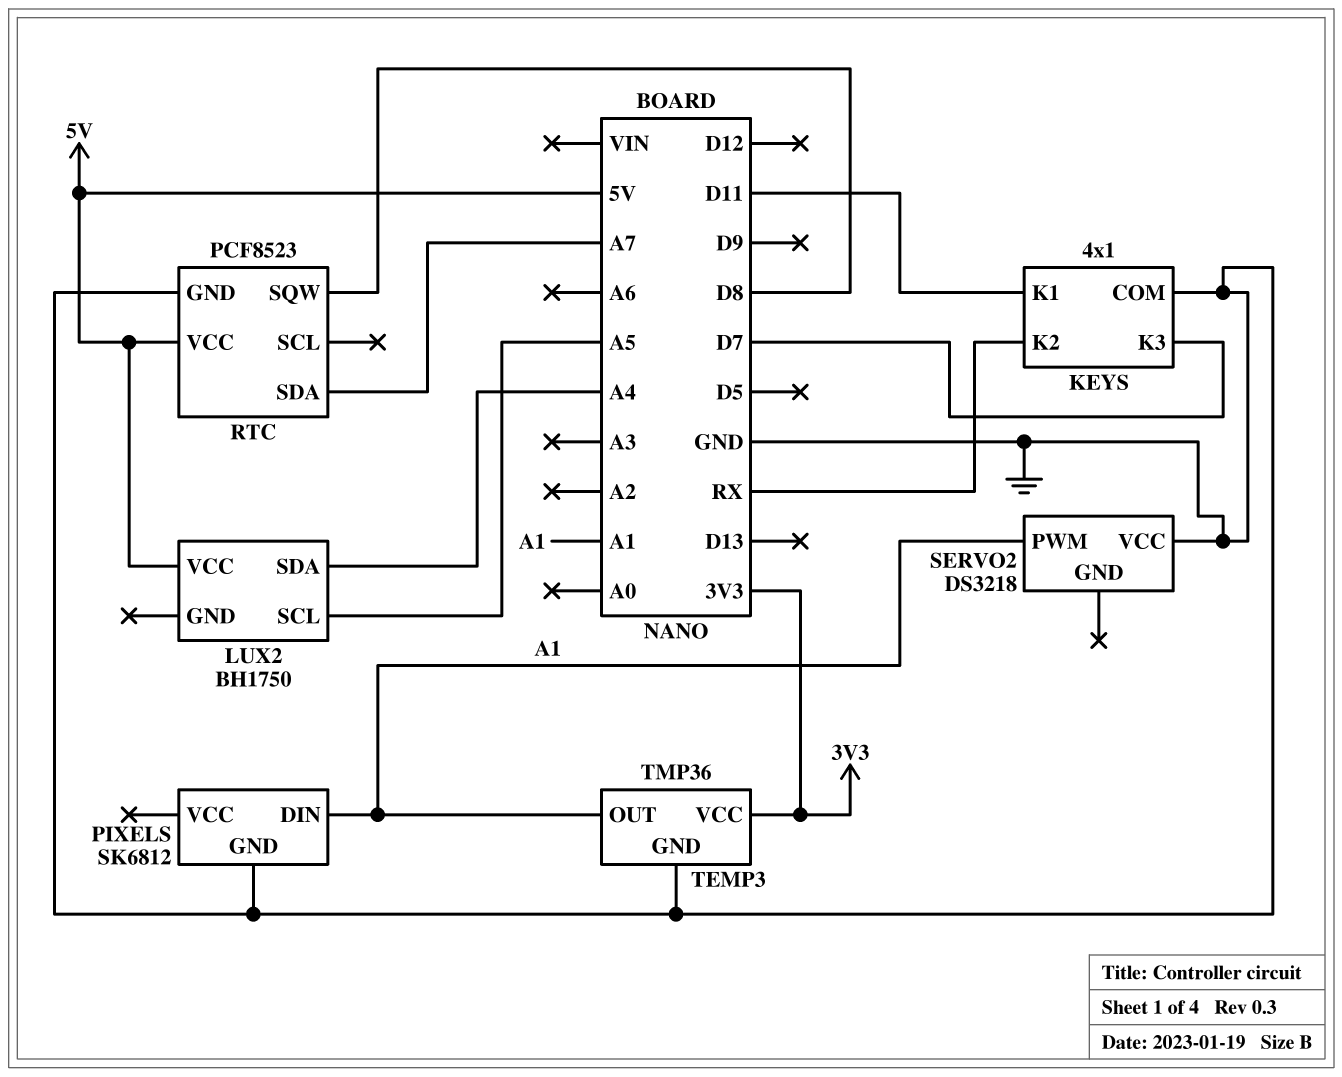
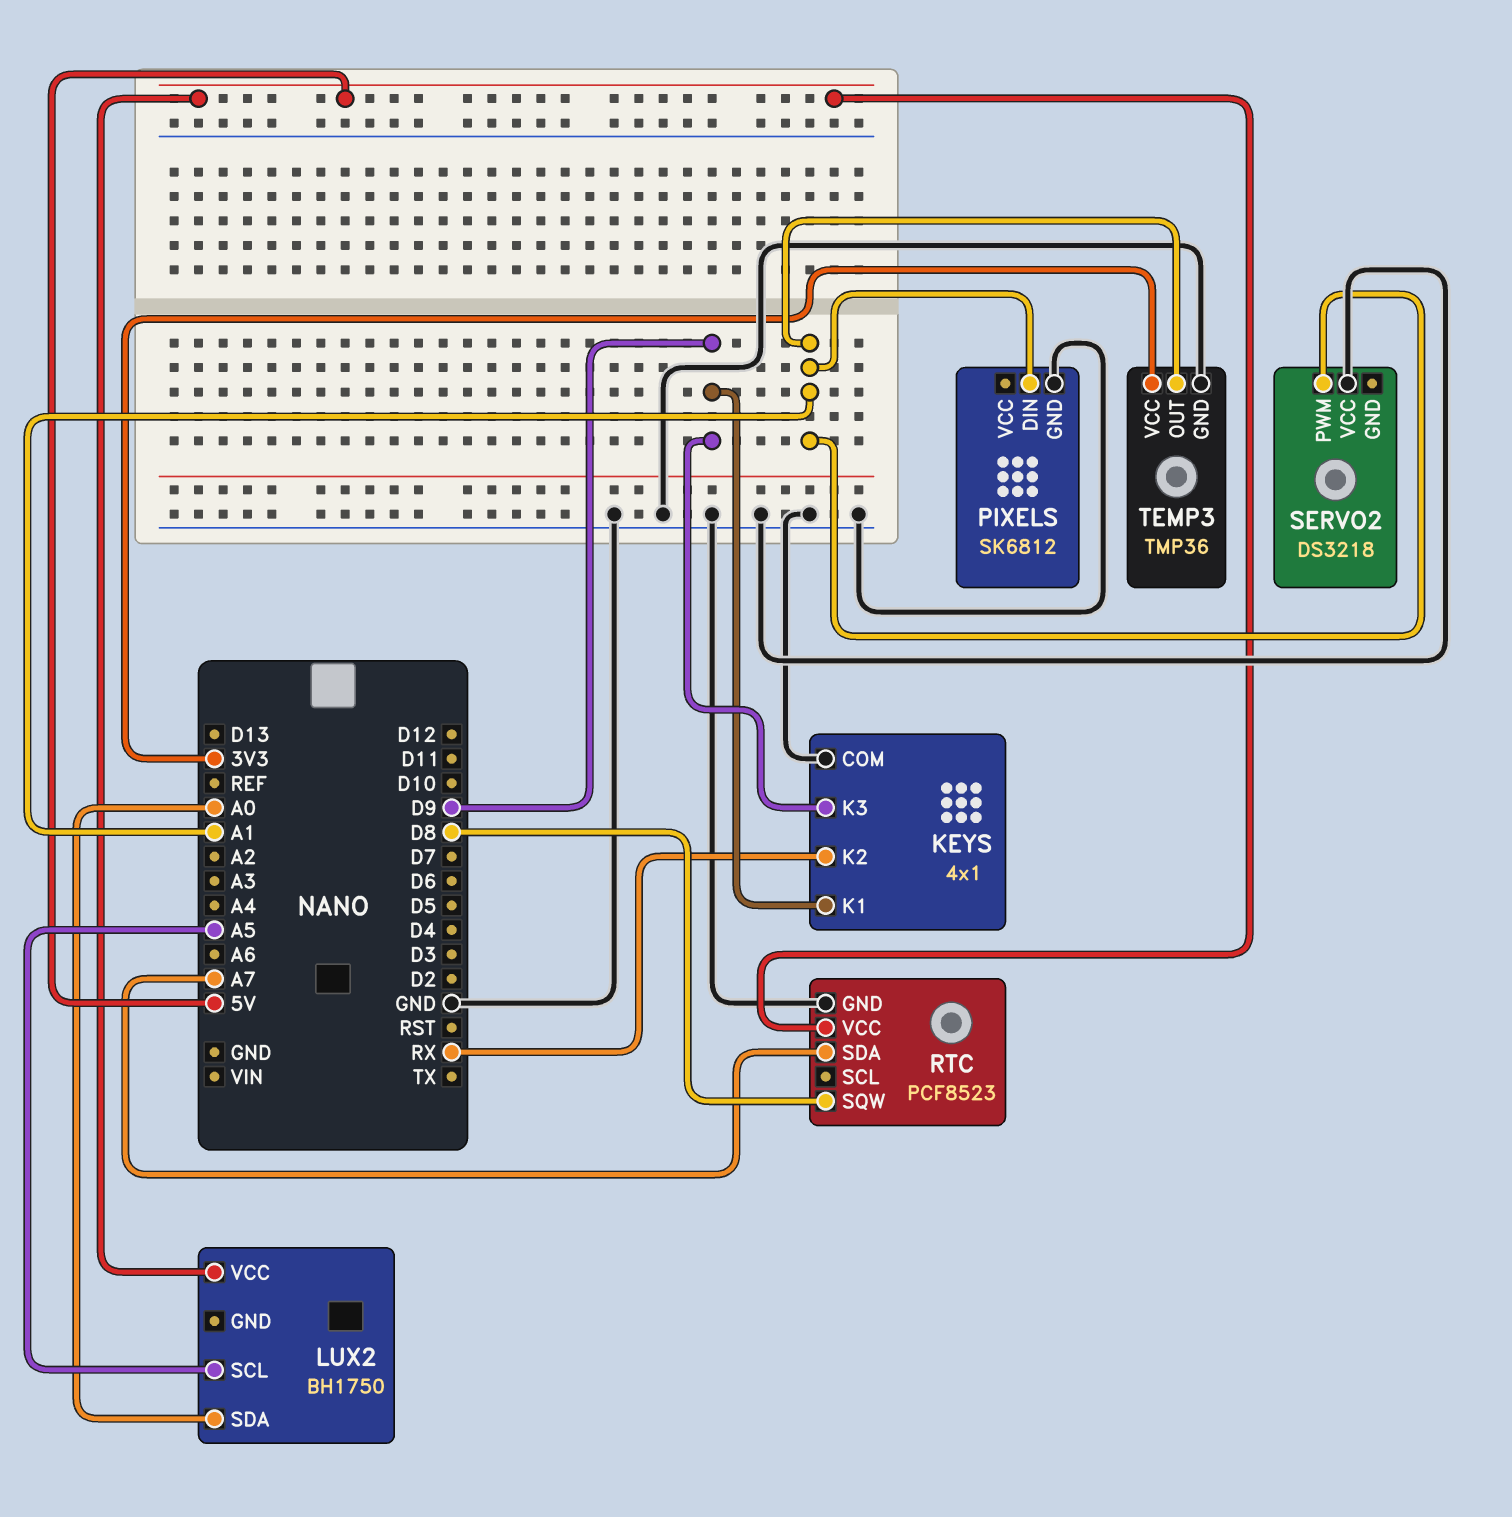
KEYS pin K1: D11 -> D9
KEYS pin K3: D7 -> D9
LUX2 pin SDA: A4 -> A0

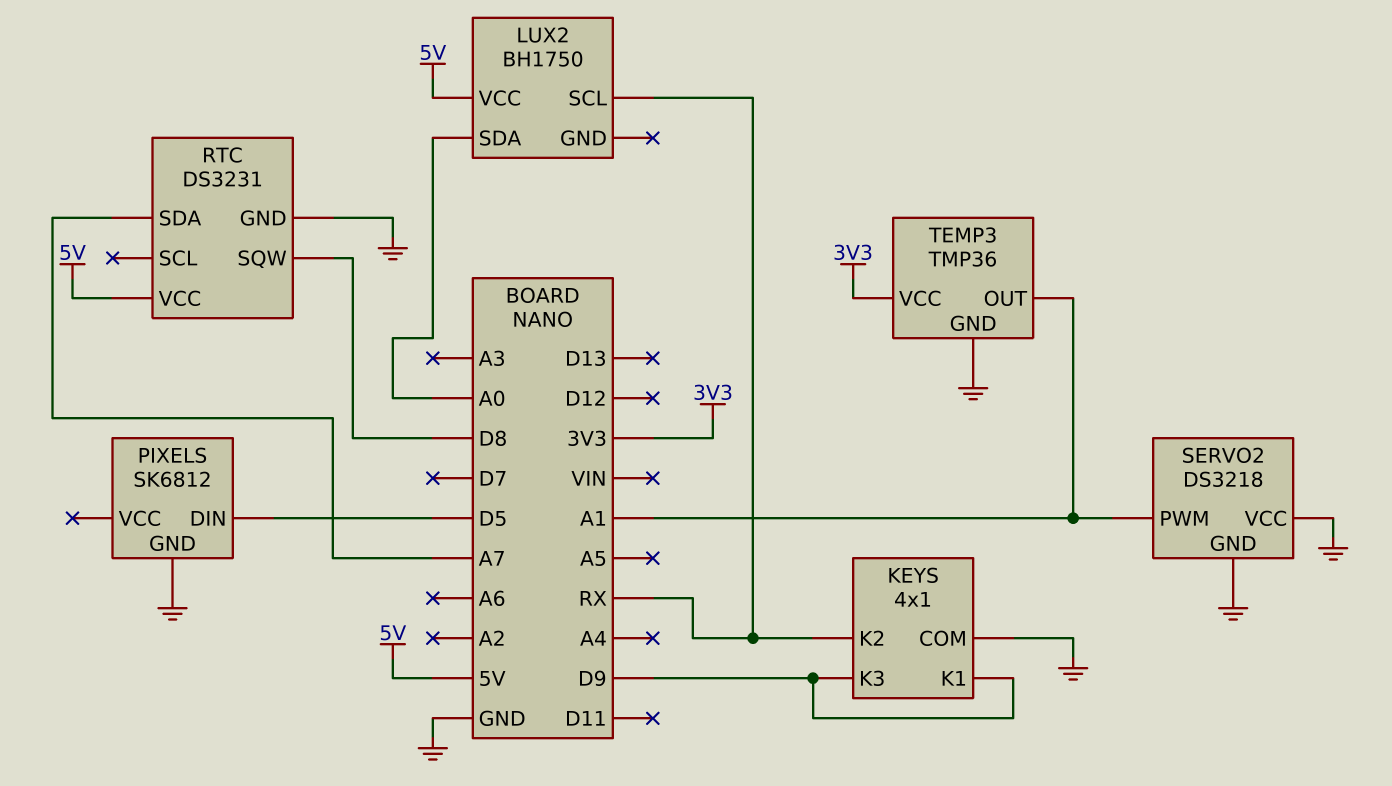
LUX2 pin SCL: A5 -> RX
PIXELS pin DIN: A1 -> D5
RTC: PCF8523 -> DS3231
SERVO2 pin GND: none -> GND

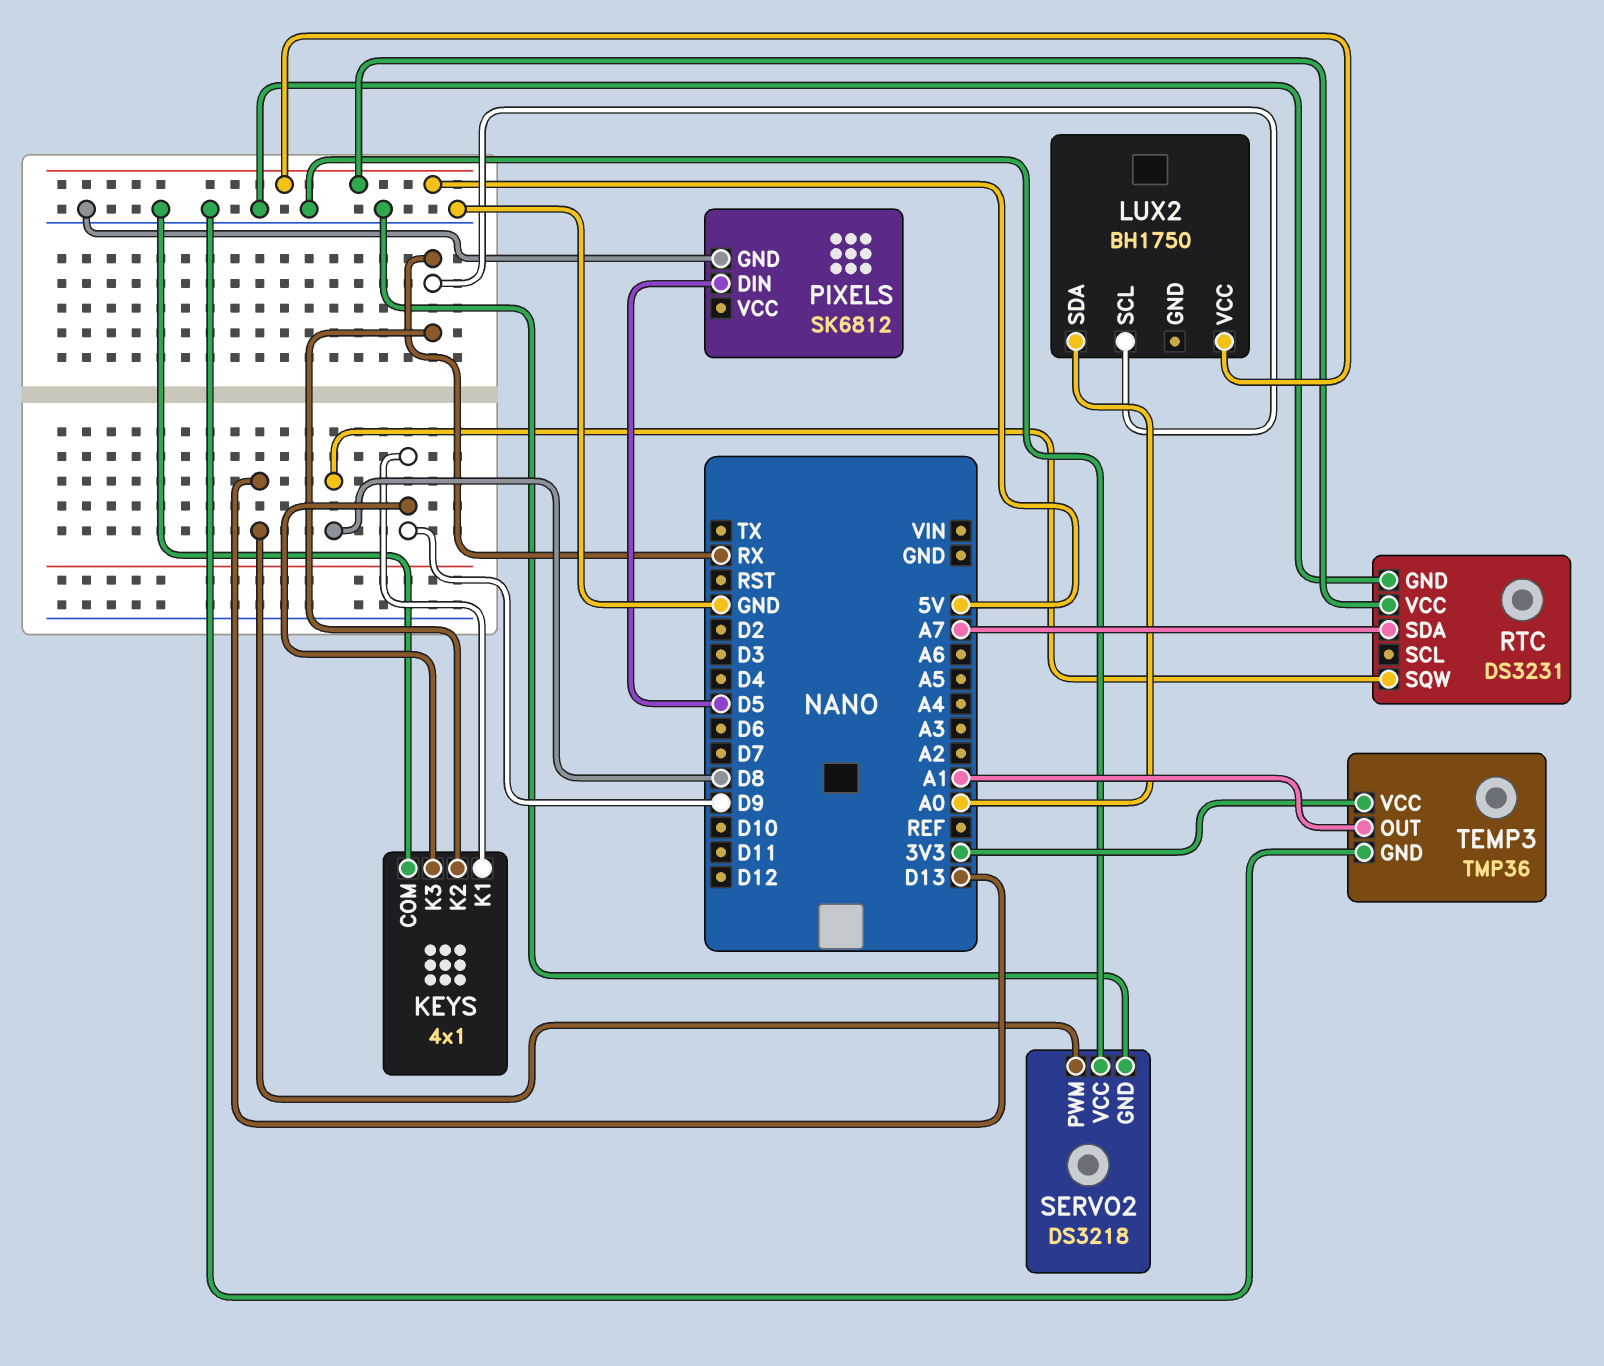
SERVO2 pin PWM: A1 -> D13

